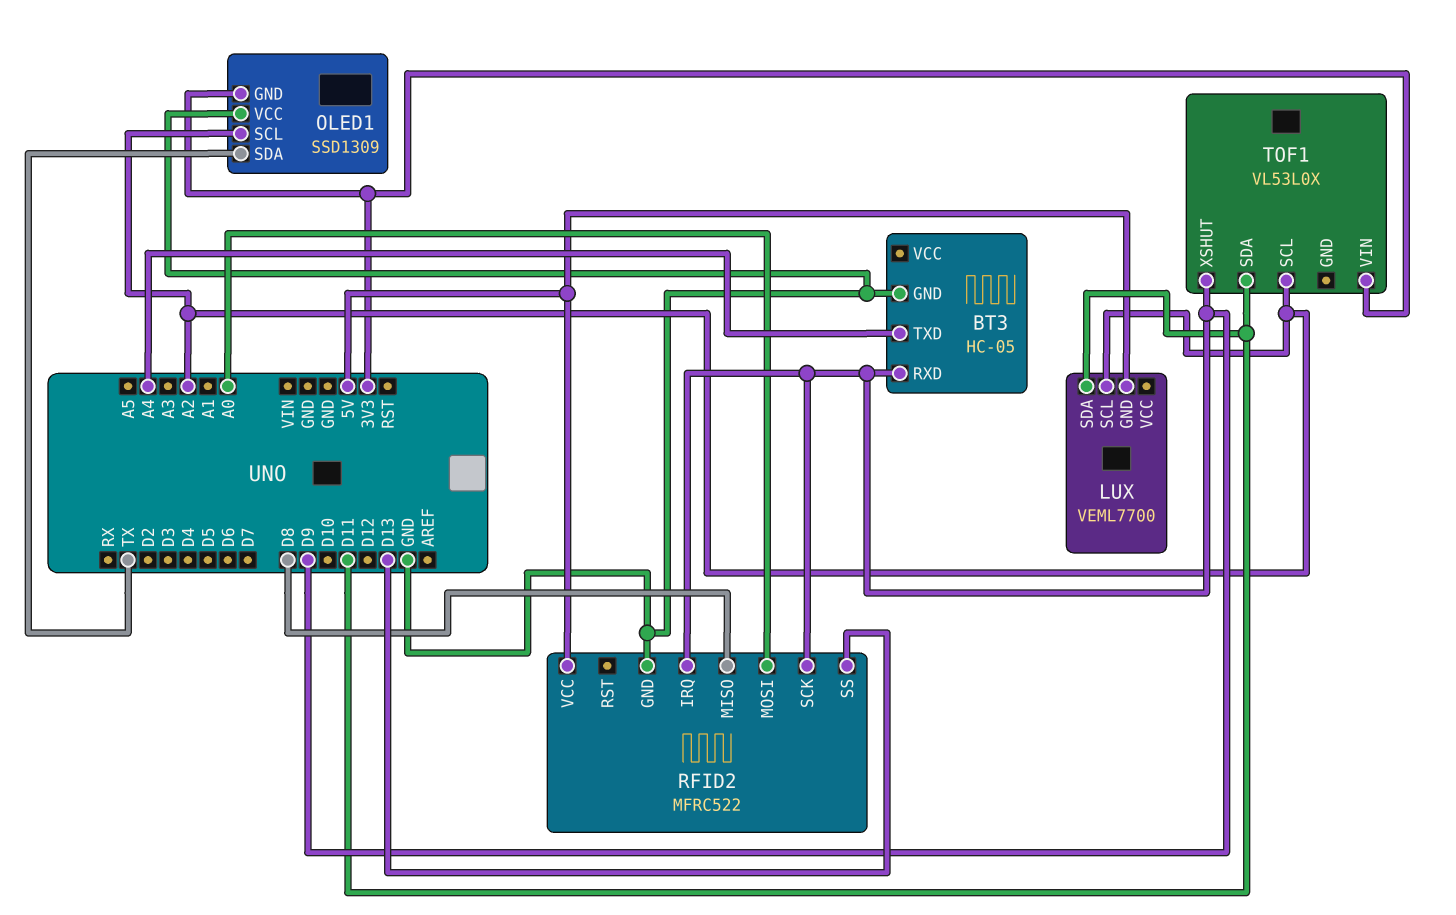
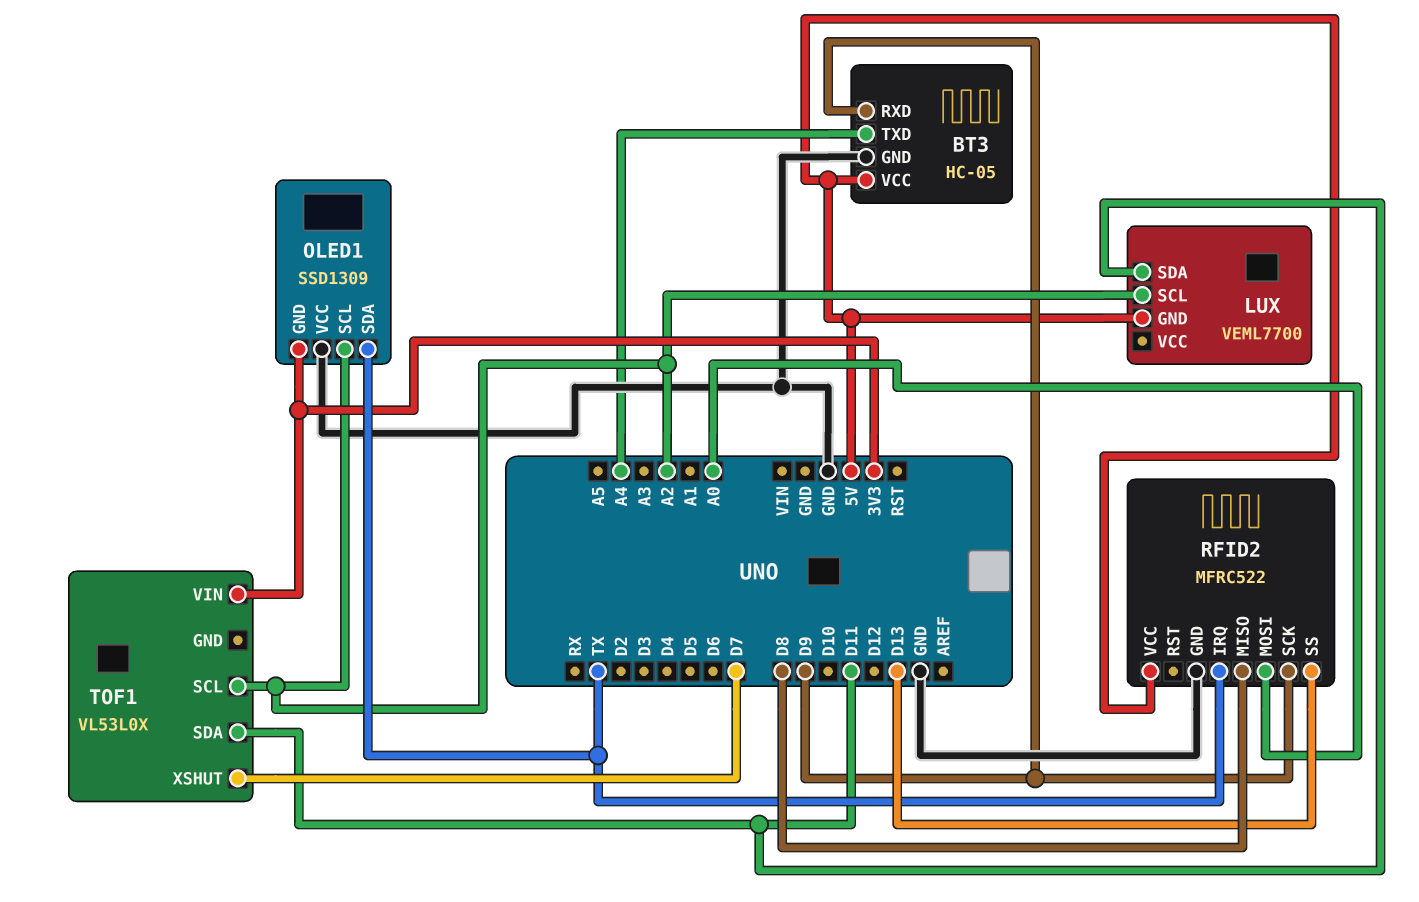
BT3 pin VCC: none -> 5V
RFID2 pin IRQ: D9 -> TX
TOF1 pin XSHUT: D9 -> D7

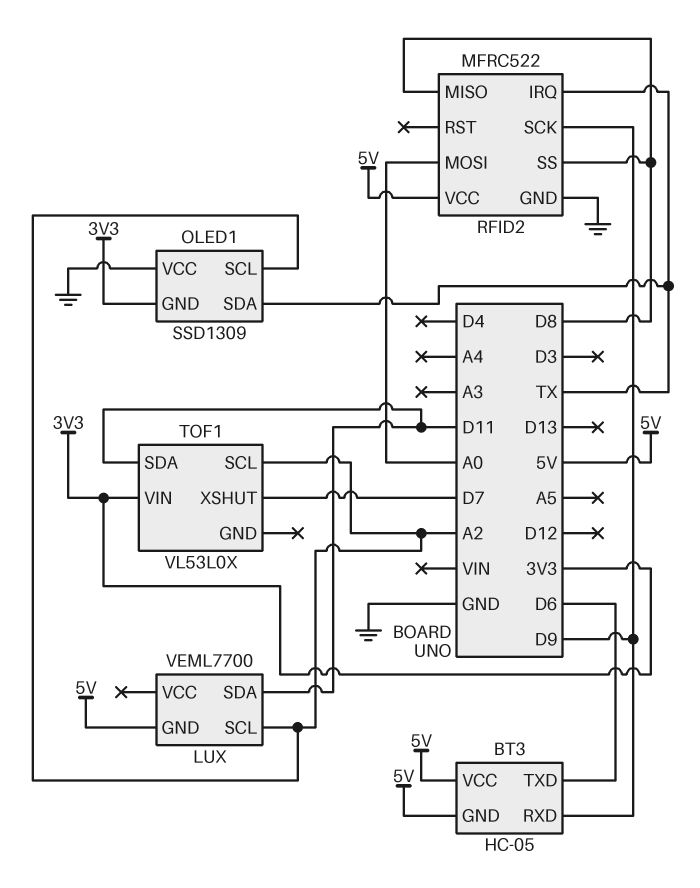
BT3 pin GND: GND -> 5V
BT3 pin TXD: A4 -> D6
RFID2 pin SS: D13 -> D8

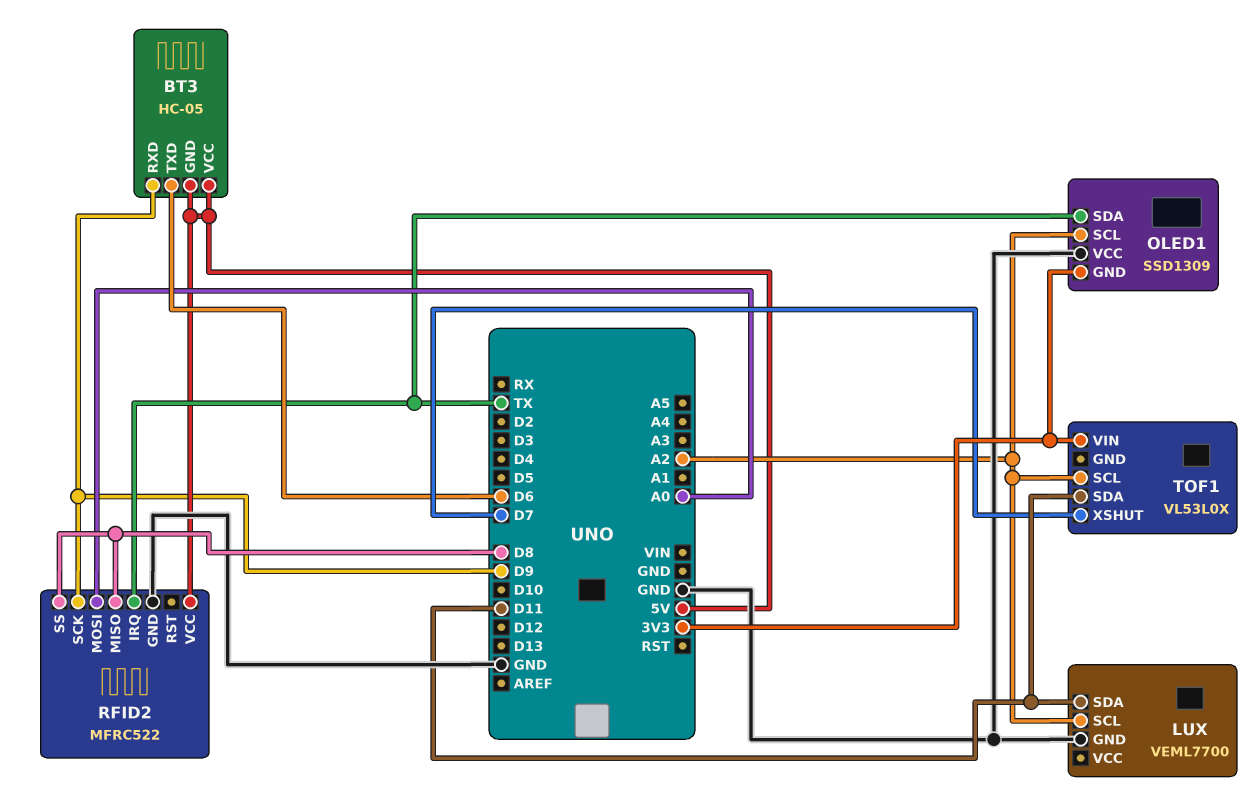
LUX pin GND: 5V -> GND

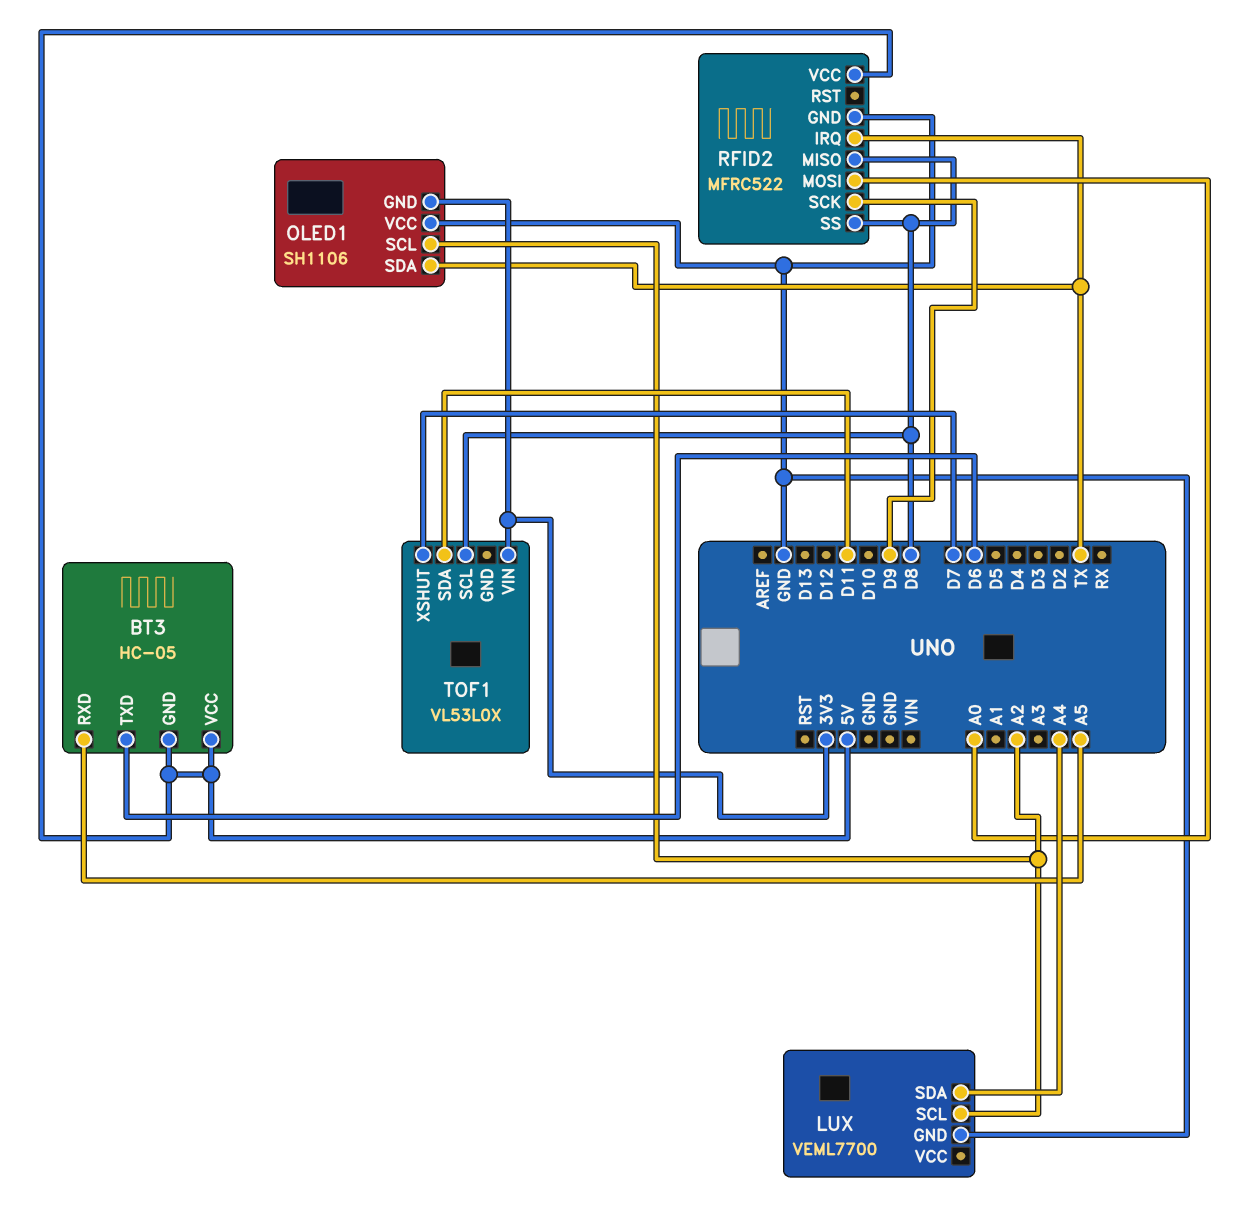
BT3 pin RXD: D9 -> A5
LUX pin SDA: D11 -> A4
OLED1: SSD1309 -> SH1106
TOF1 pin SCL: A2 -> D8

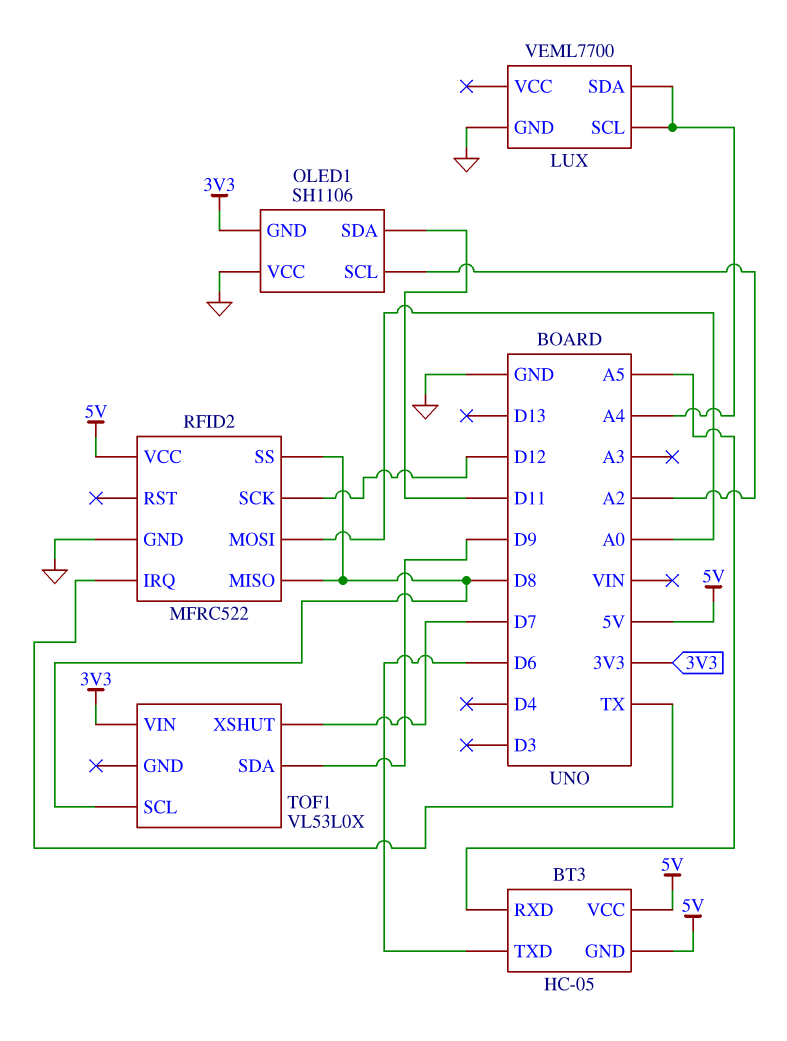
LUX pin SCL: A2 -> A4
OLED1 pin SDA: TX -> D11
RFID2 pin SCK: D9 -> D12
TOF1 pin SDA: D11 -> D9

